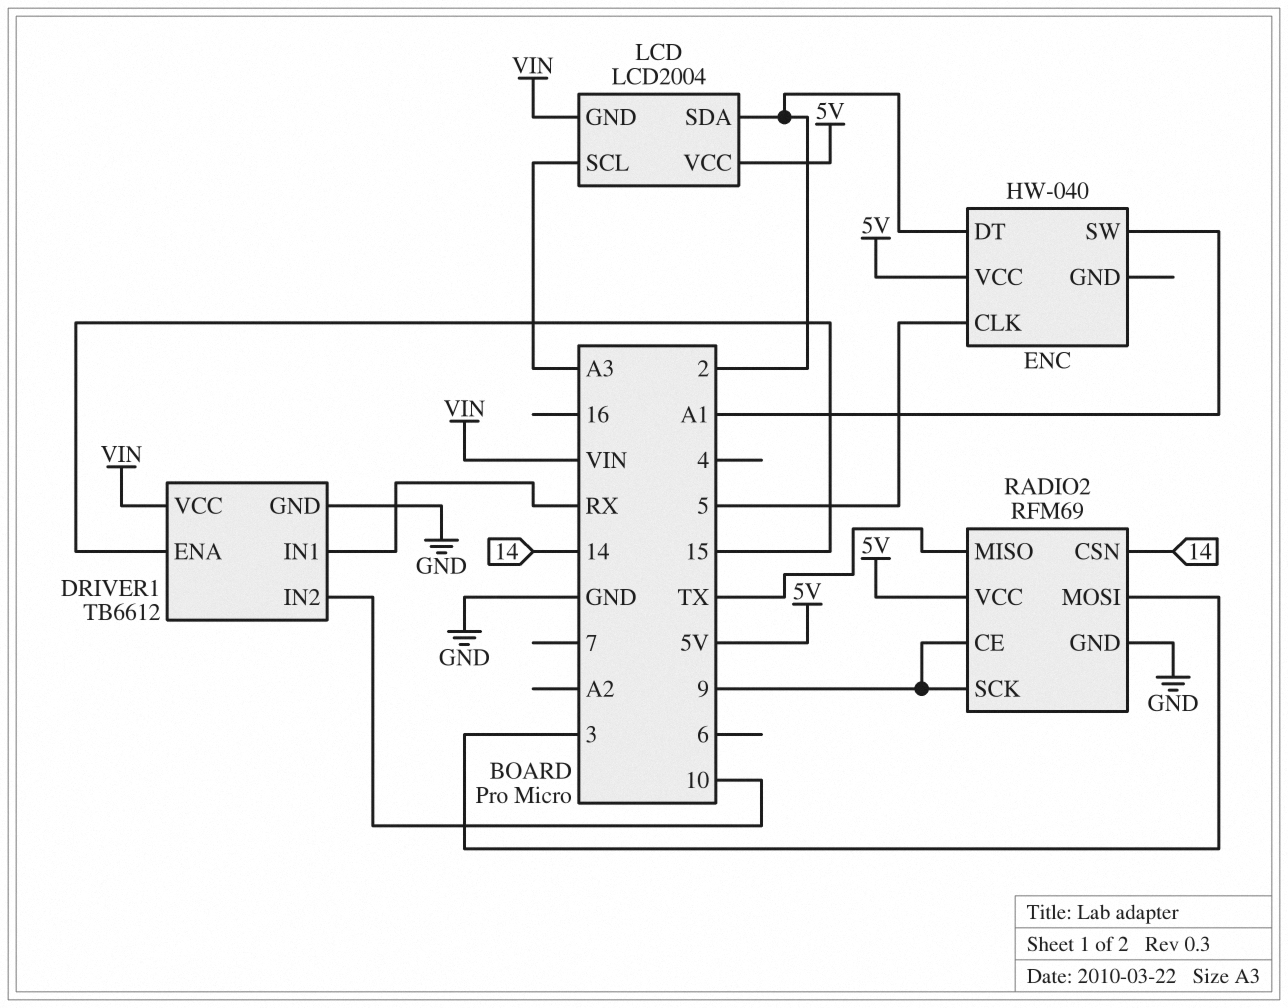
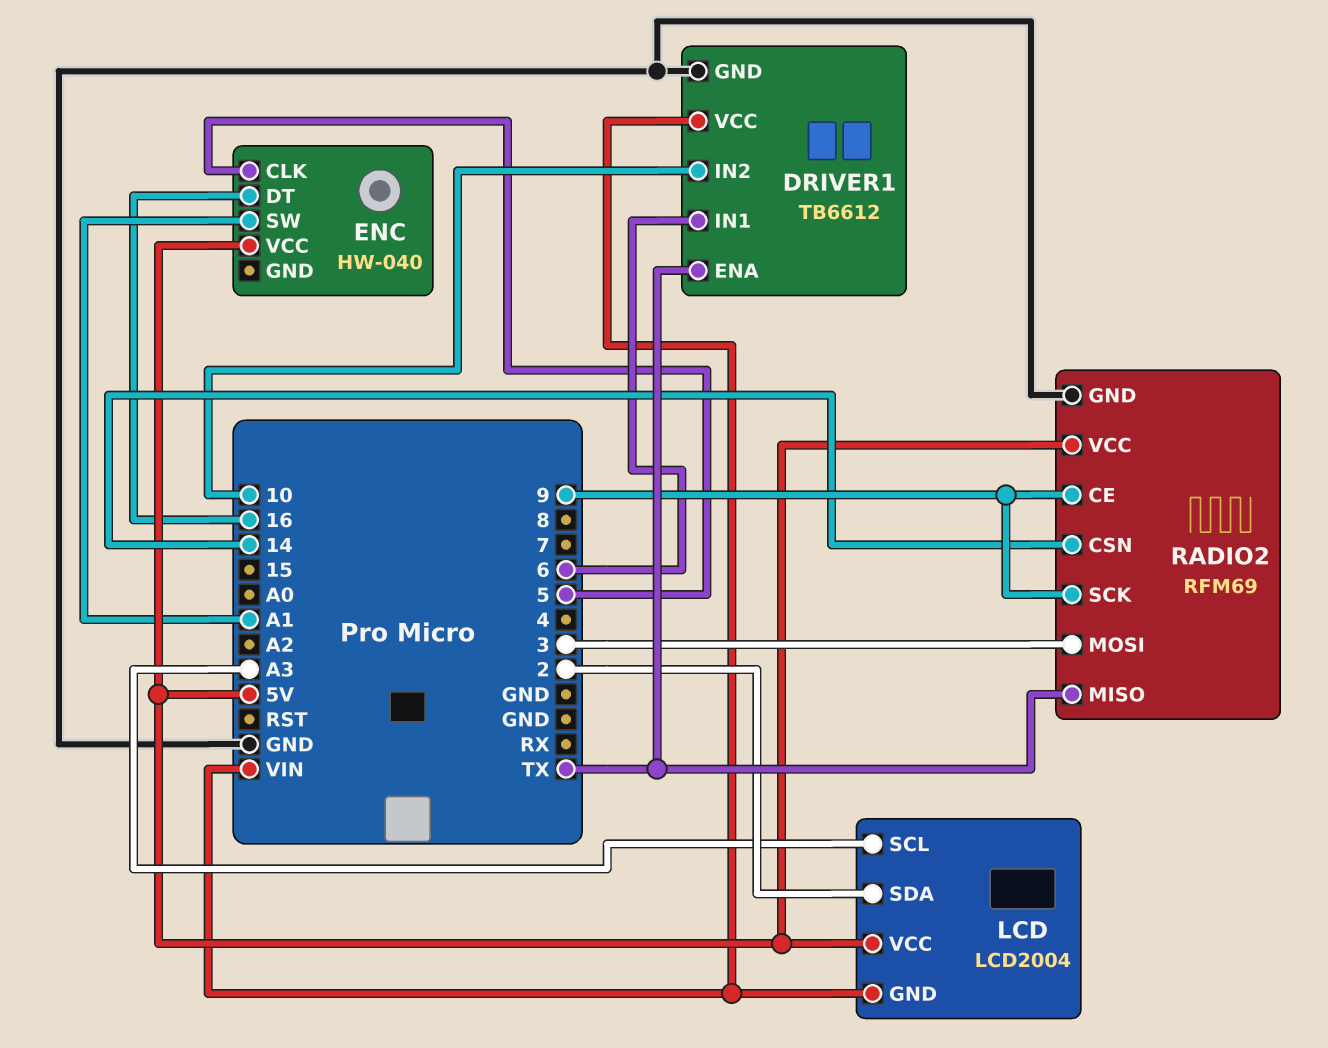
DRIVER1 pin ENA: 15 -> TX
DRIVER1 pin IN1: RX -> 6
ENC pin DT: 2 -> 16

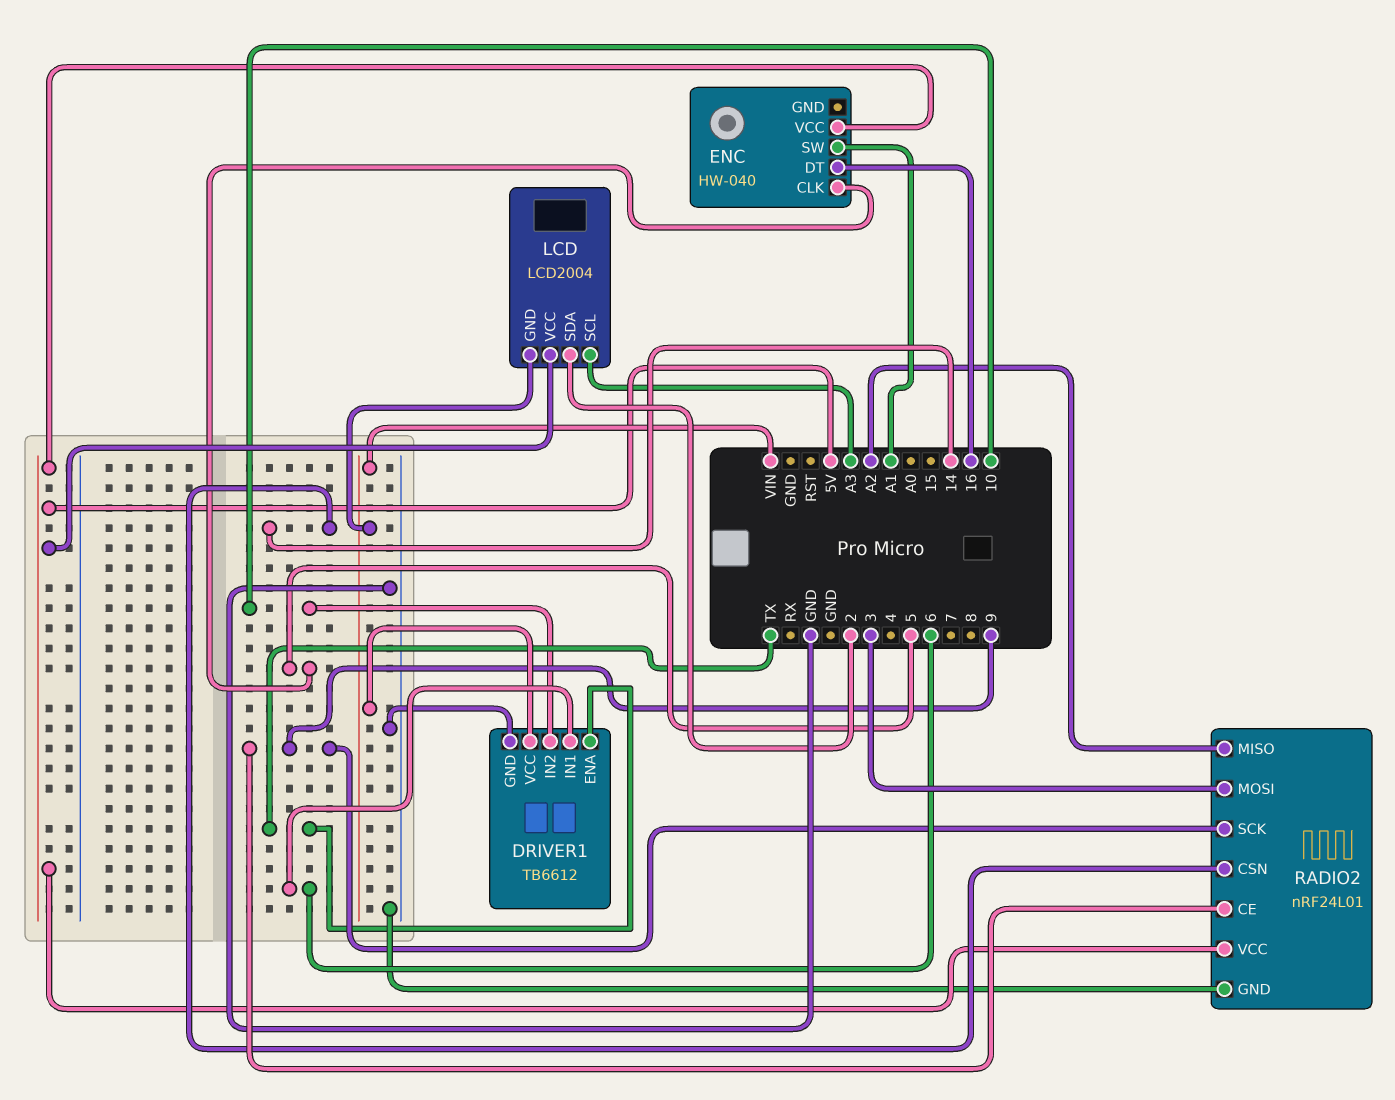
RADIO2: RFM69 -> nRF24L01
RADIO2 pin MISO: TX -> A2

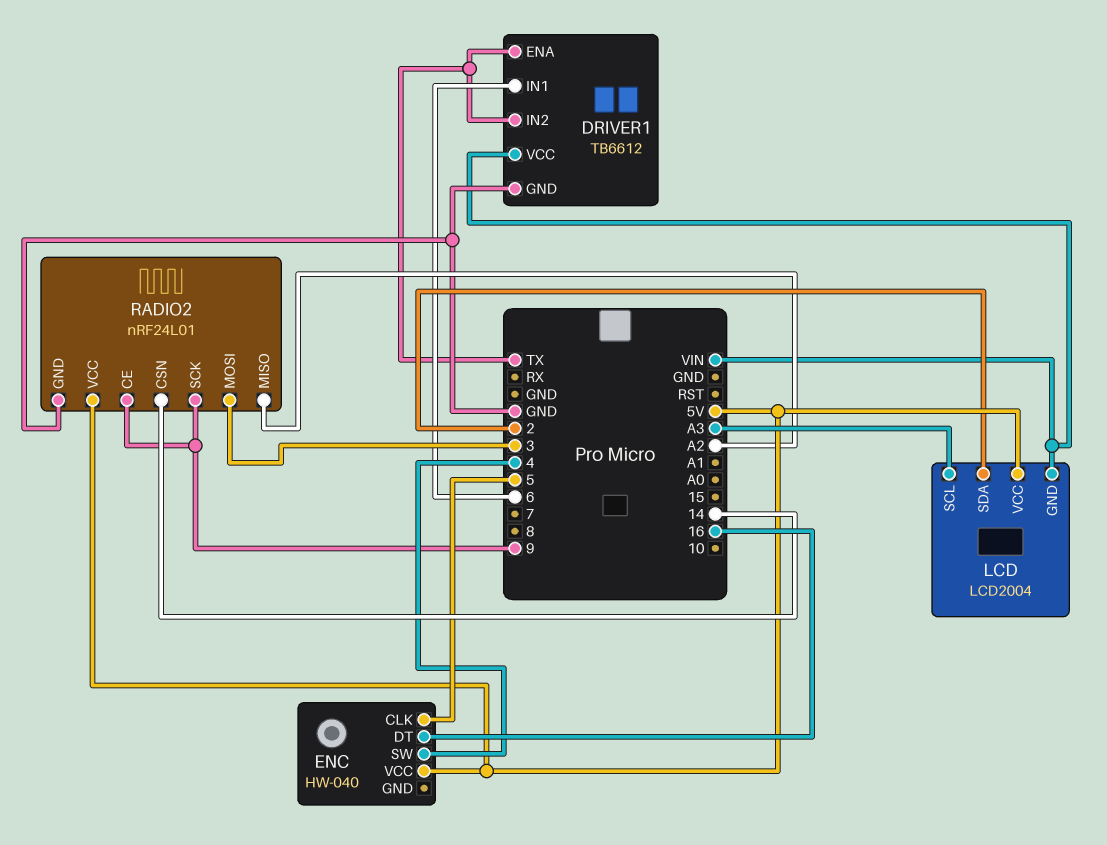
DRIVER1 pin IN2: 10 -> TX
ENC pin SW: A1 -> 4

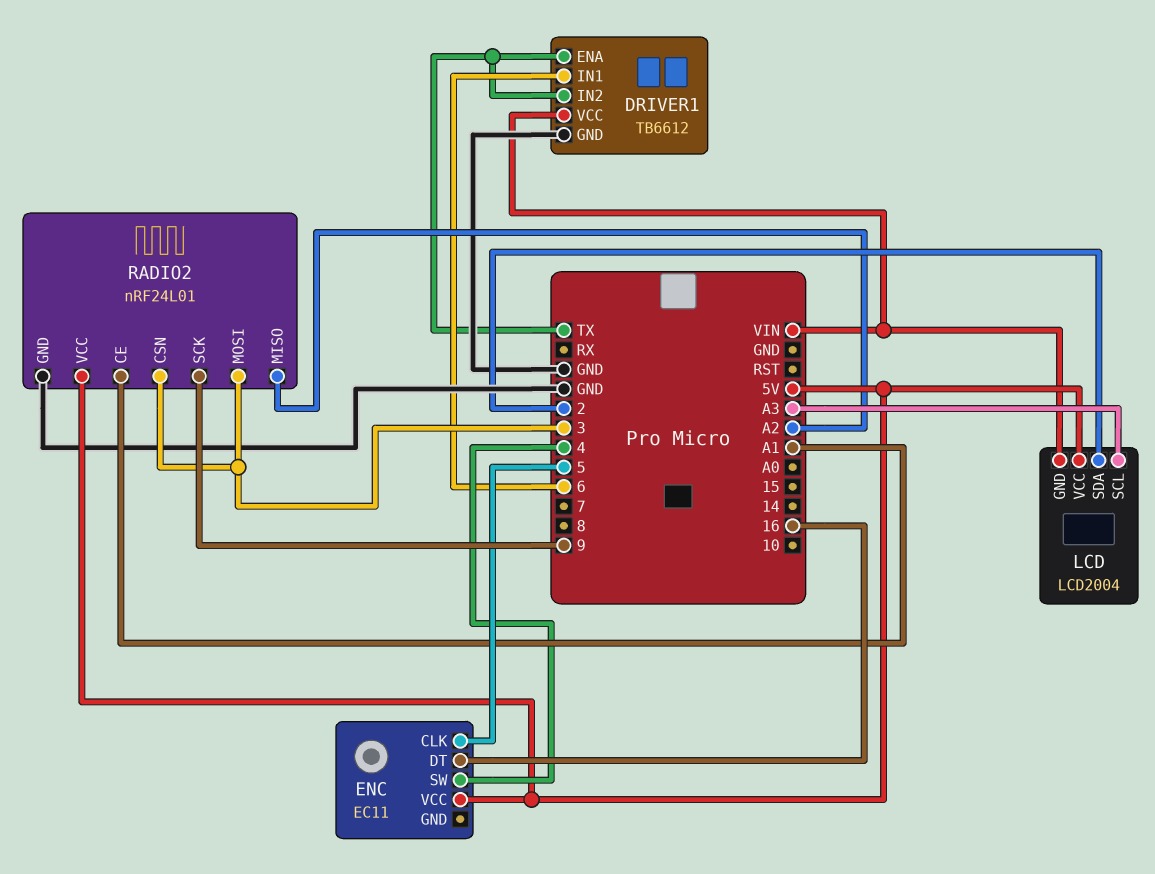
ENC: HW-040 -> EC11
RADIO2 pin CE: 9 -> A1
RADIO2 pin CSN: 14 -> 3

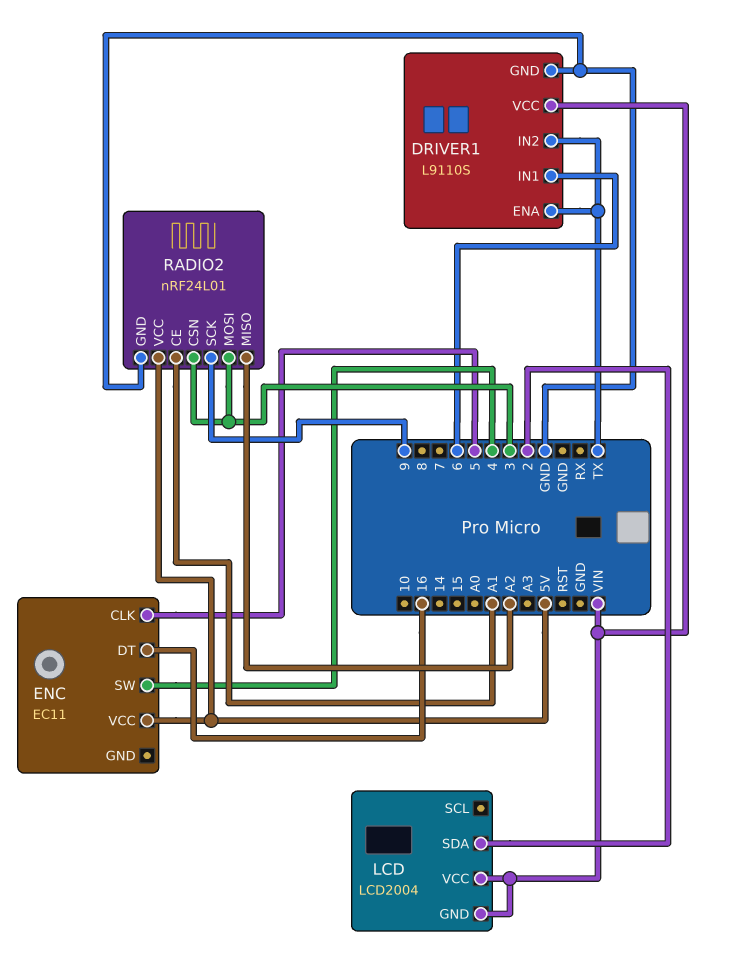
DRIVER1: TB6612 -> L9110S
LCD pin SCL: A3 -> none
LCD pin VCC: 5V -> VIN

